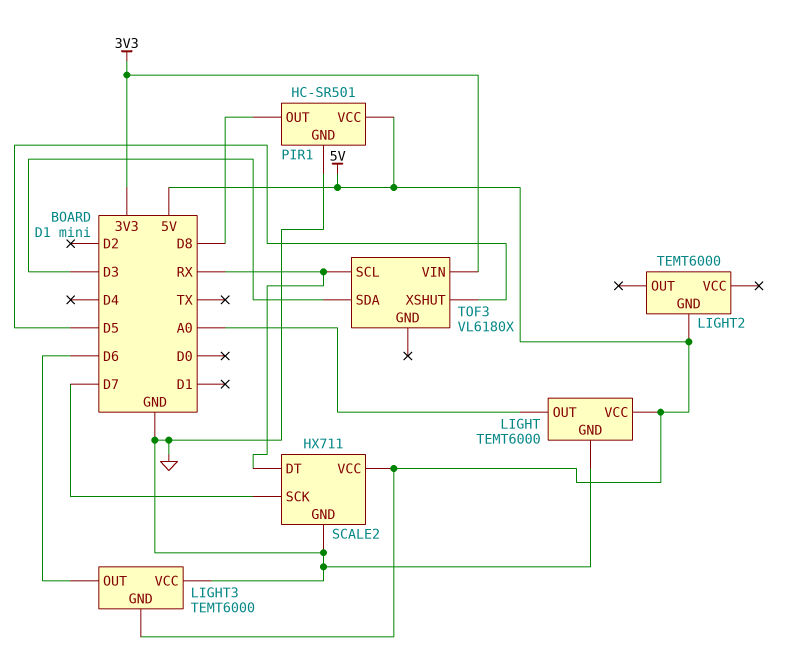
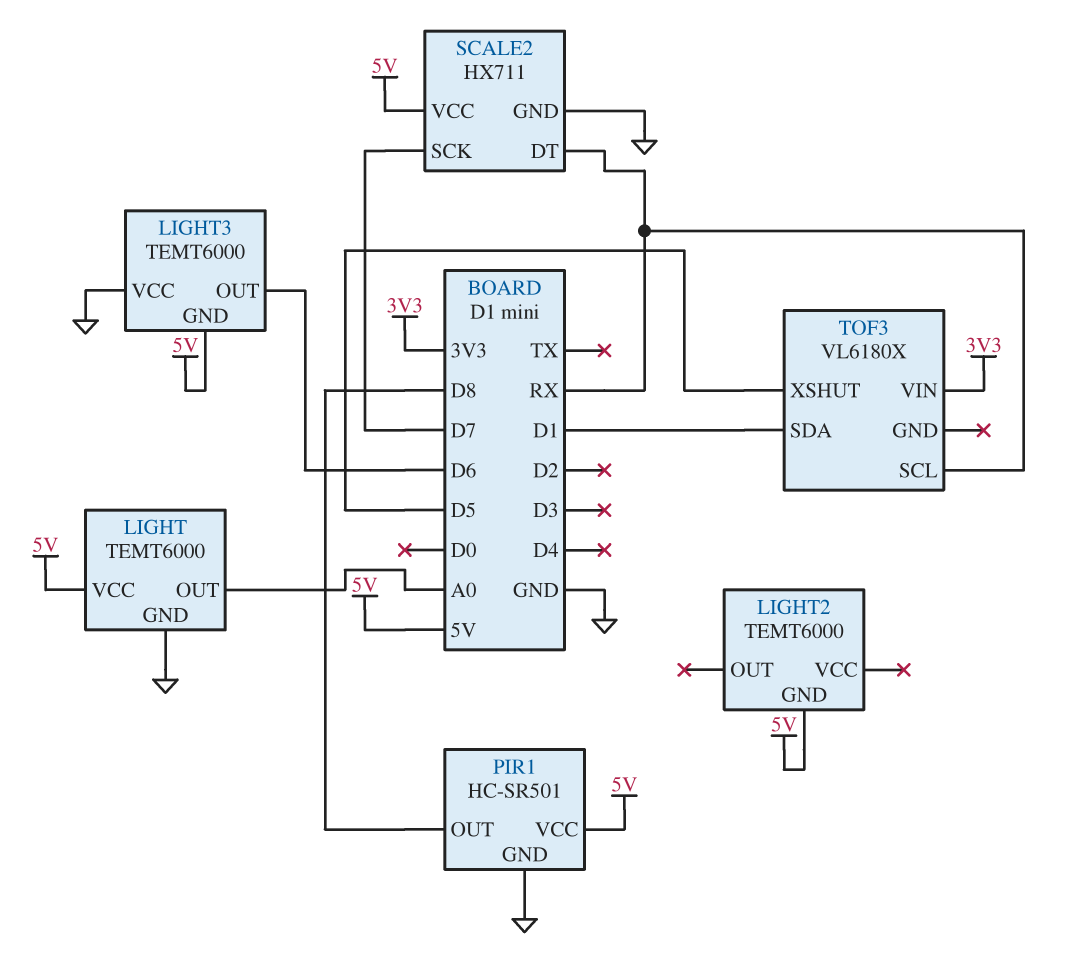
TOF3 pin SDA: D3 -> D1

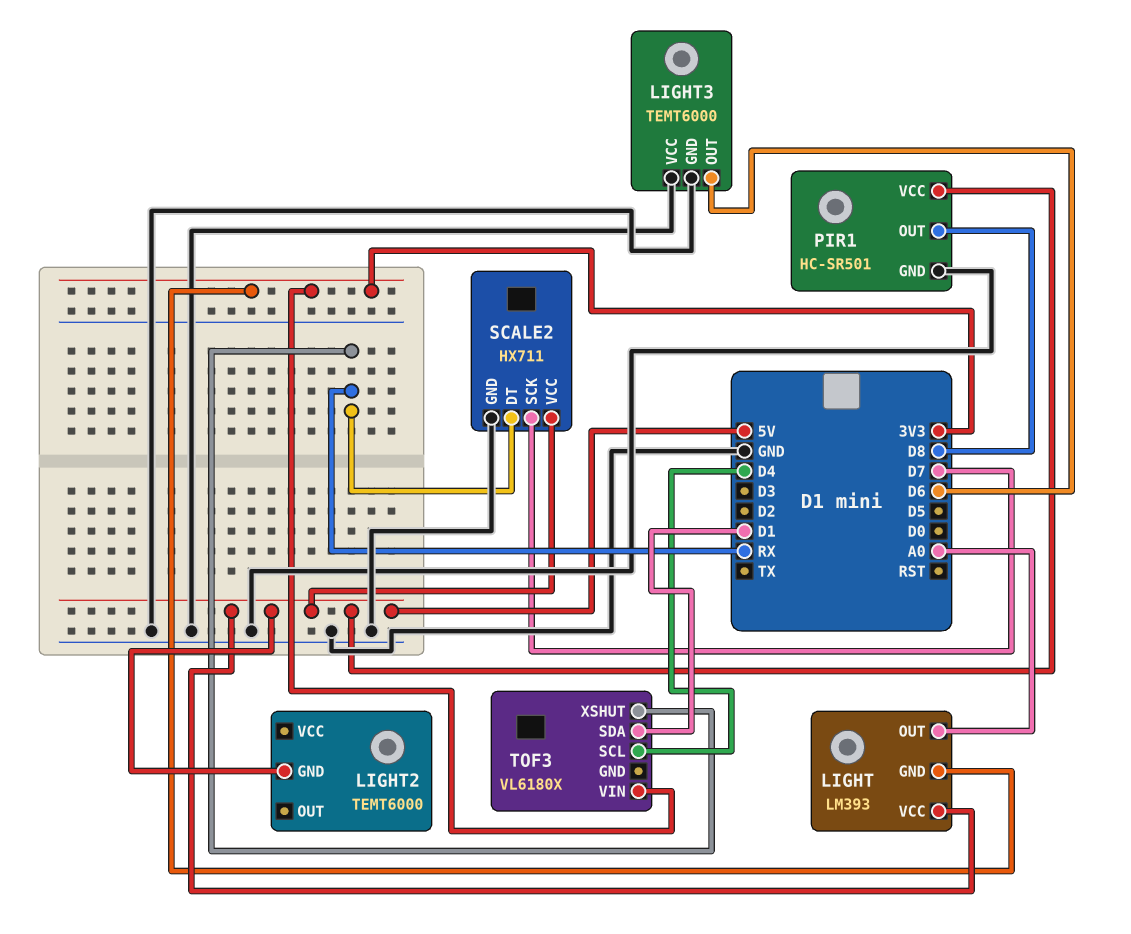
LIGHT: TEMT6000 -> LM393
LIGHT pin GND: GND -> 3V3
LIGHT3 pin GND: 5V -> GND
TOF3 pin SCL: RX -> D4
TOF3 pin XSHUT: D5 -> RX

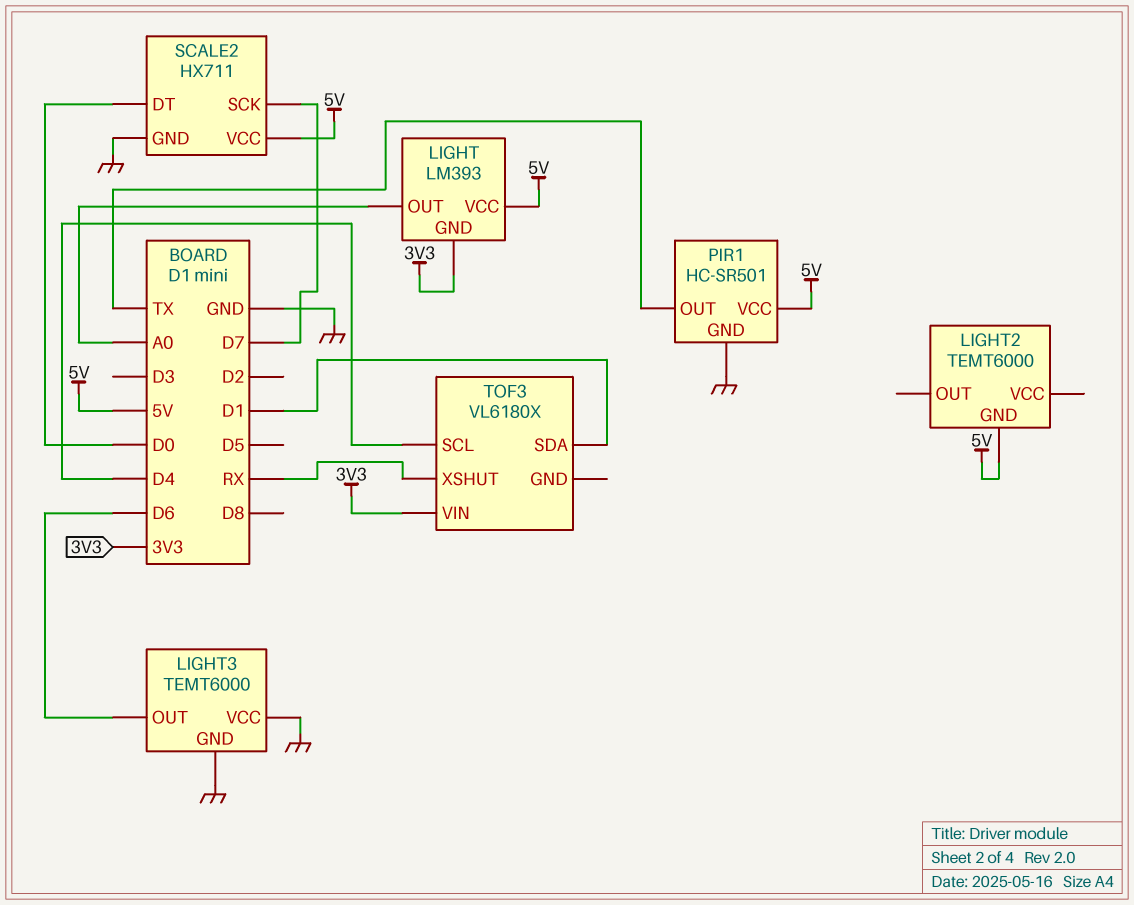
PIR1 pin OUT: D8 -> TX
SCALE2 pin DT: RX -> D0

